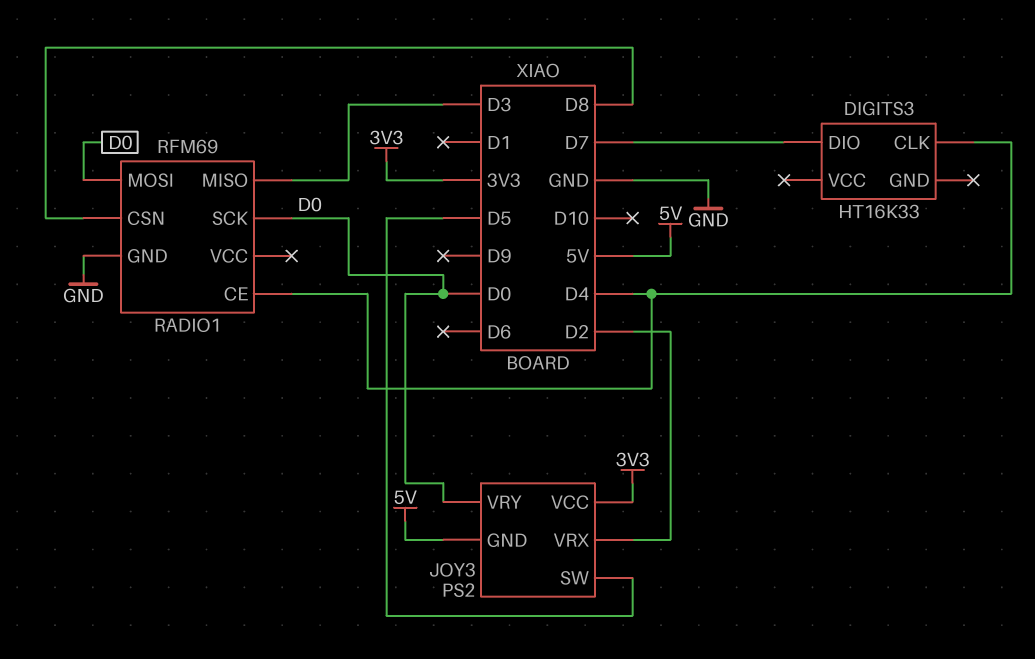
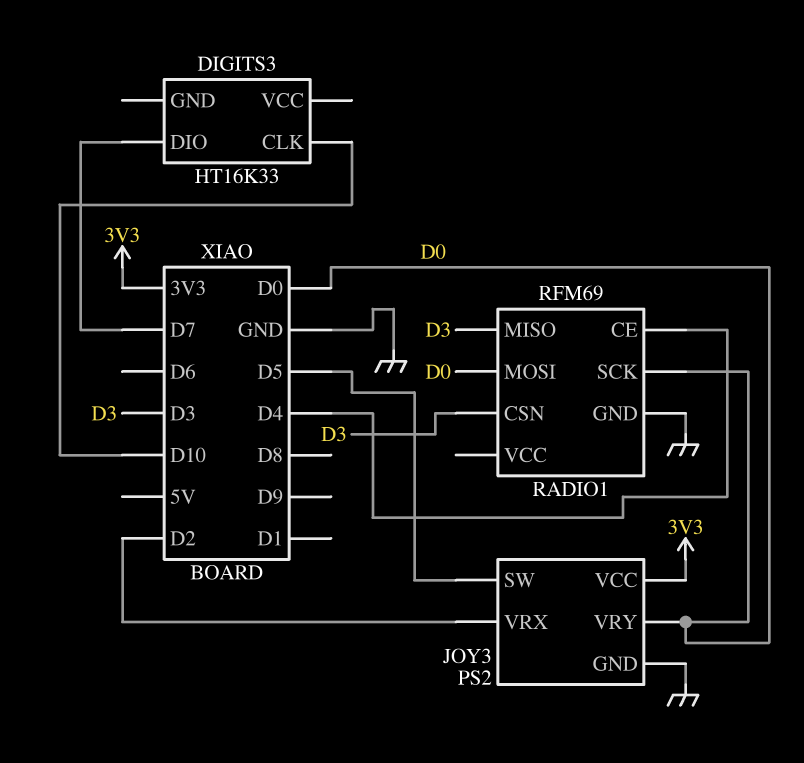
DIGITS3 pin CLK: D4 -> D10
JOY3 pin GND: 5V -> GND
RADIO1 pin CSN: D8 -> D3

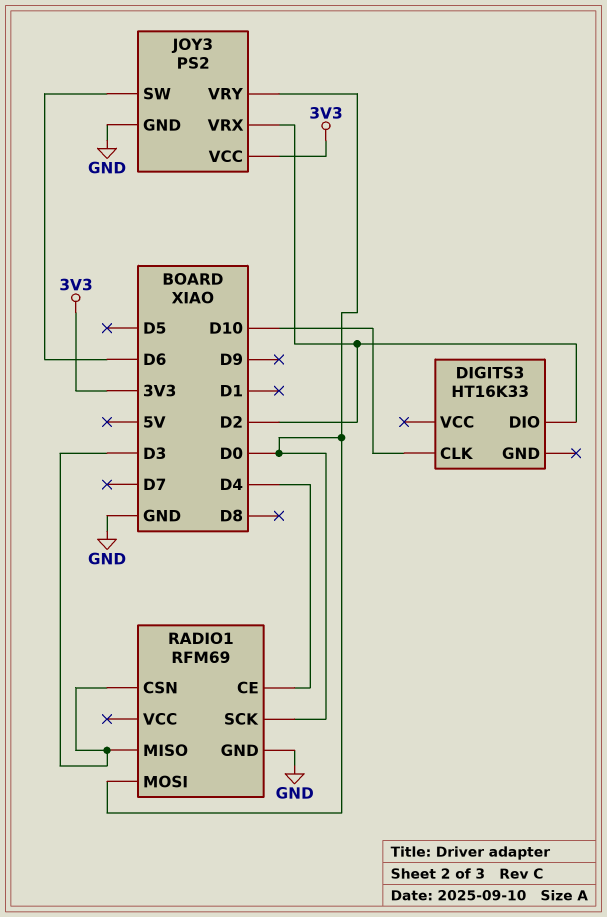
DIGITS3 pin DIO: D7 -> D2
JOY3 pin SW: D5 -> D6

